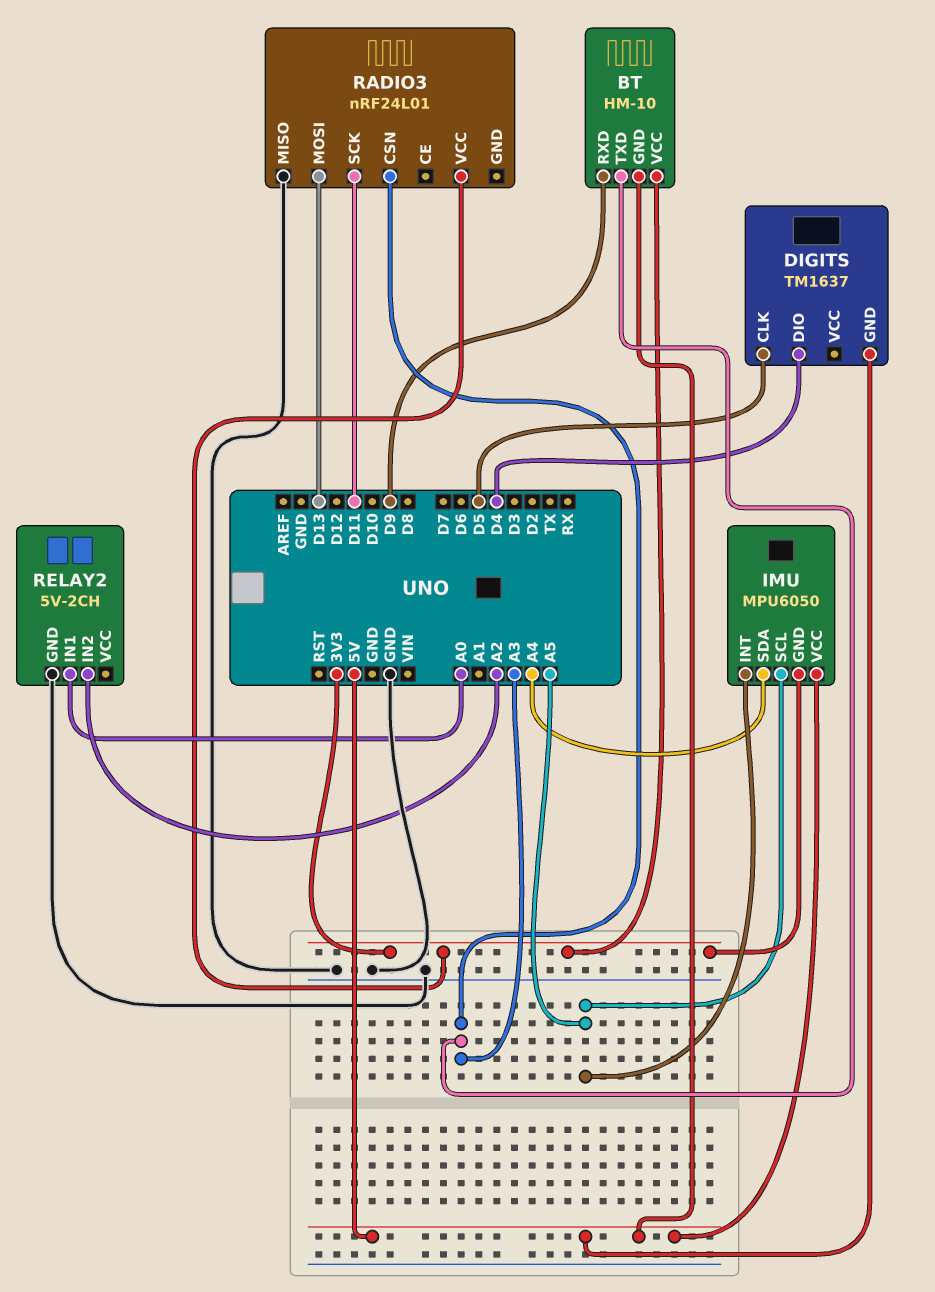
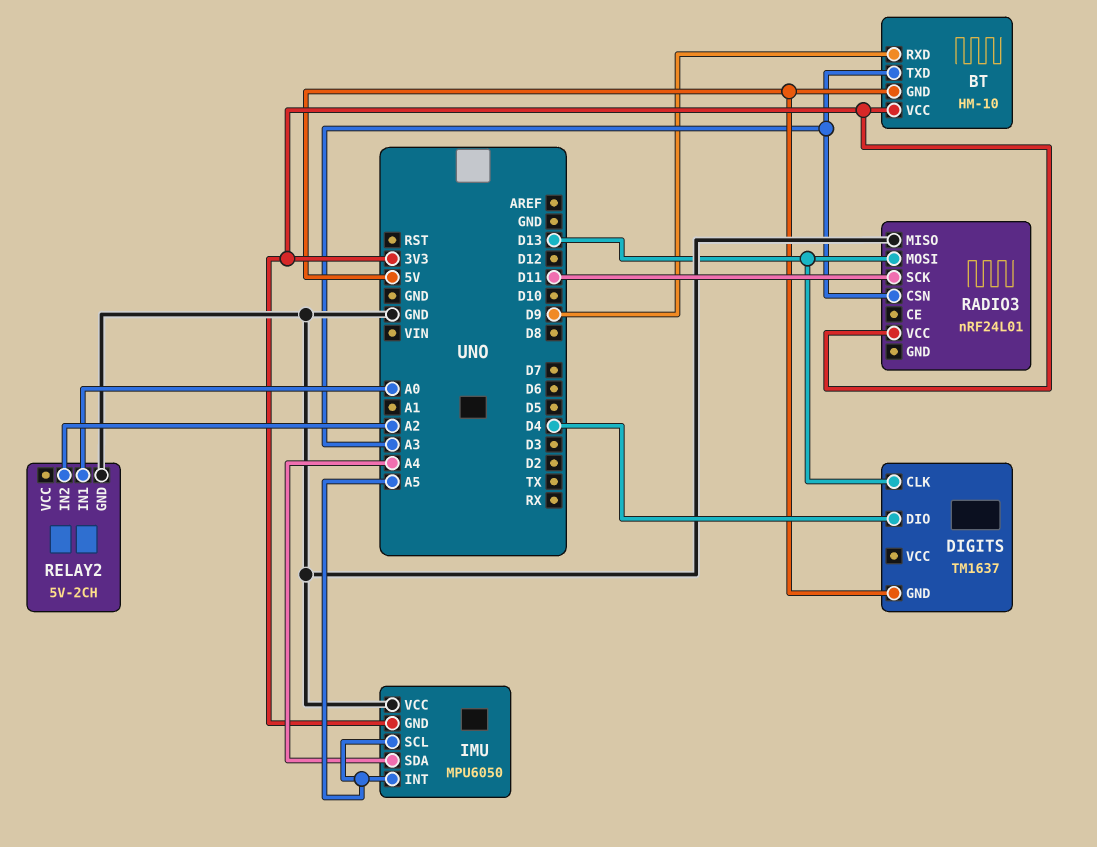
DIGITS pin CLK: D5 -> D13
IMU pin VCC: 5V -> GND

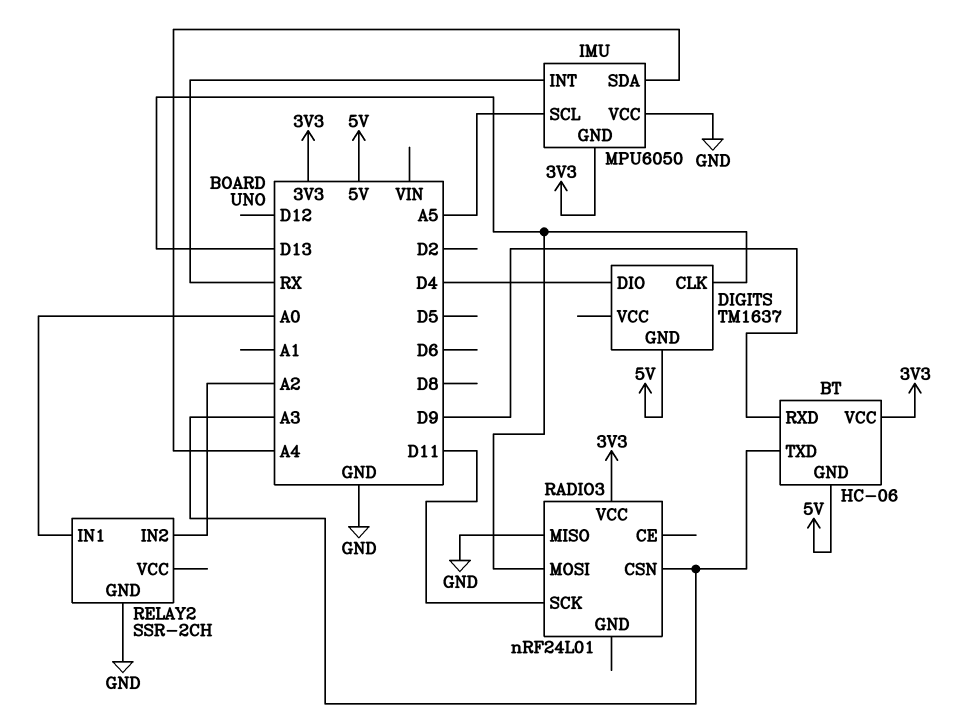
BT: HM-10 -> HC-06
IMU pin INT: A5 -> RX
RELAY2: 5V-2CH -> SSR-2CH

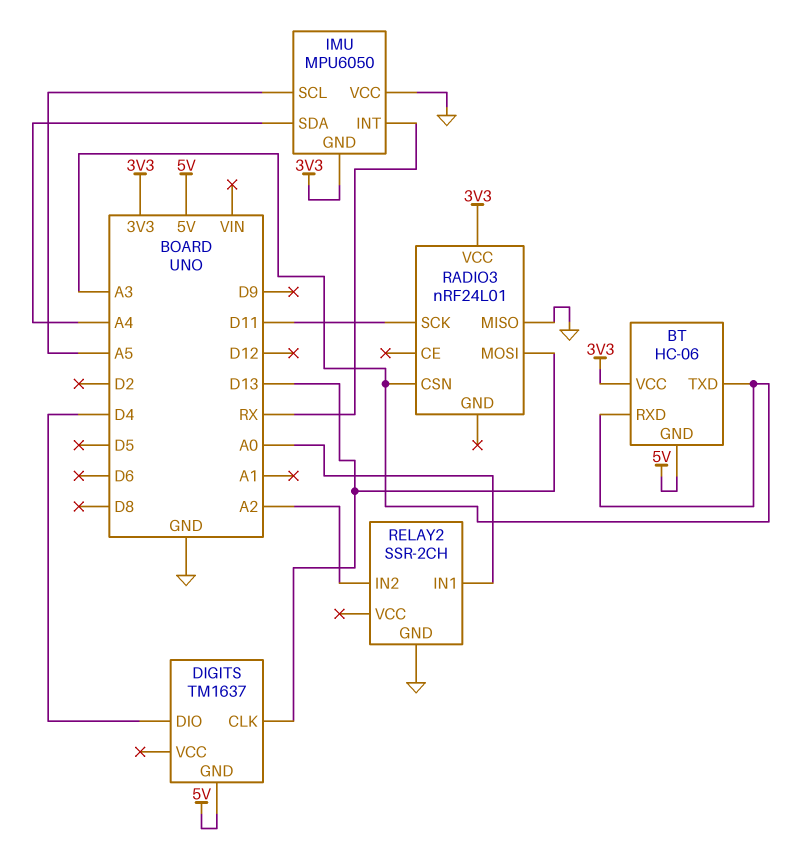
BT pin RXD: D9 -> A3

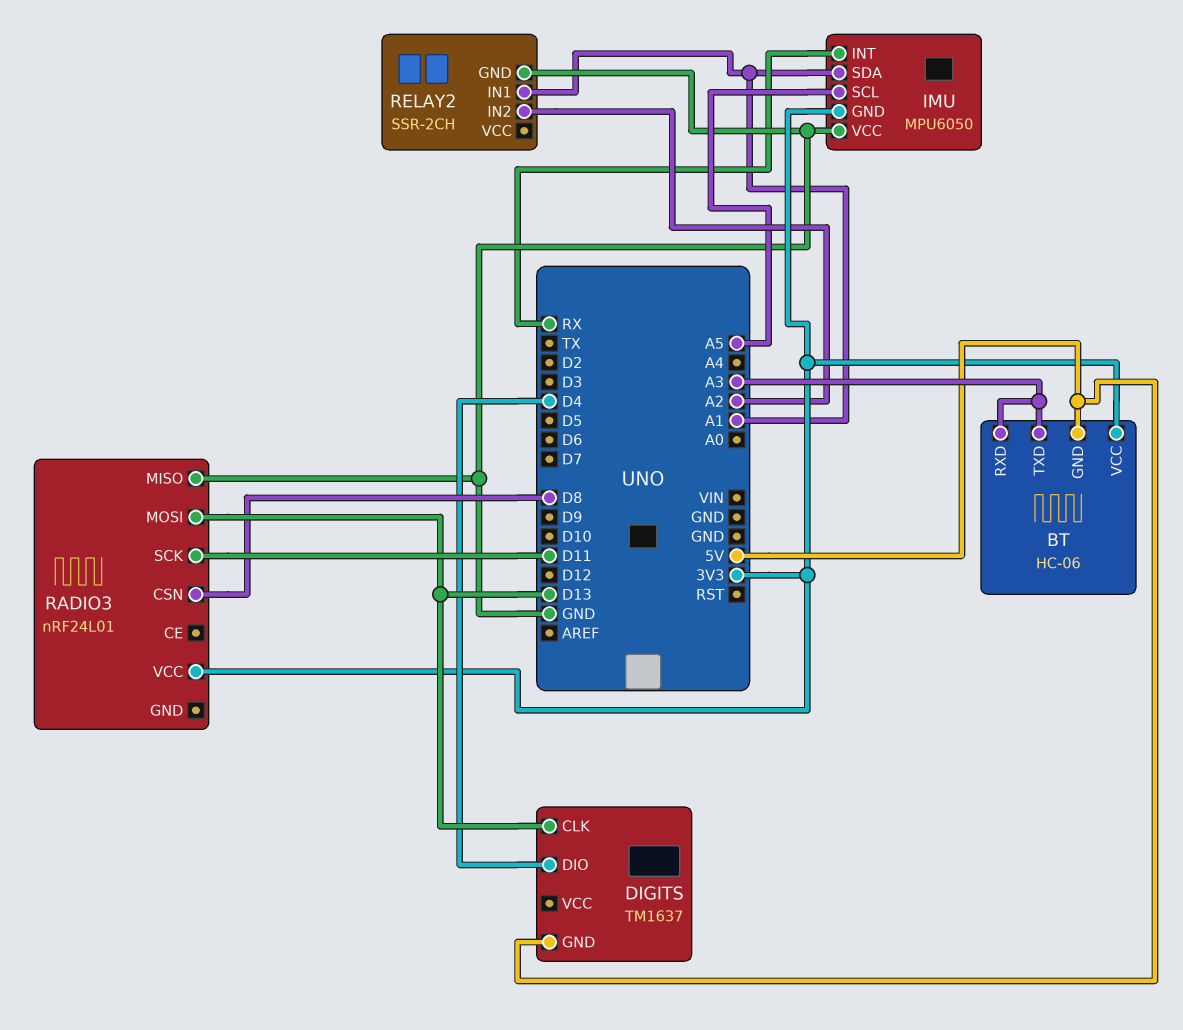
IMU pin SDA: A4 -> A1
RADIO3 pin CSN: A3 -> D8
RELAY2 pin IN1: A0 -> A1

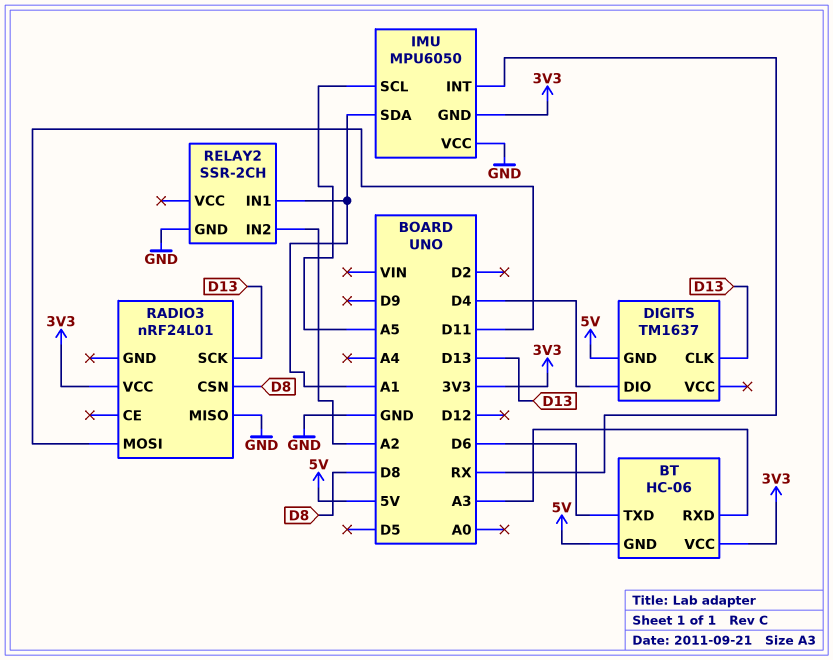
BT pin TXD: A3 -> D6
RADIO3 pin MOSI: D13 -> D11
RADIO3 pin SCK: D11 -> D13

